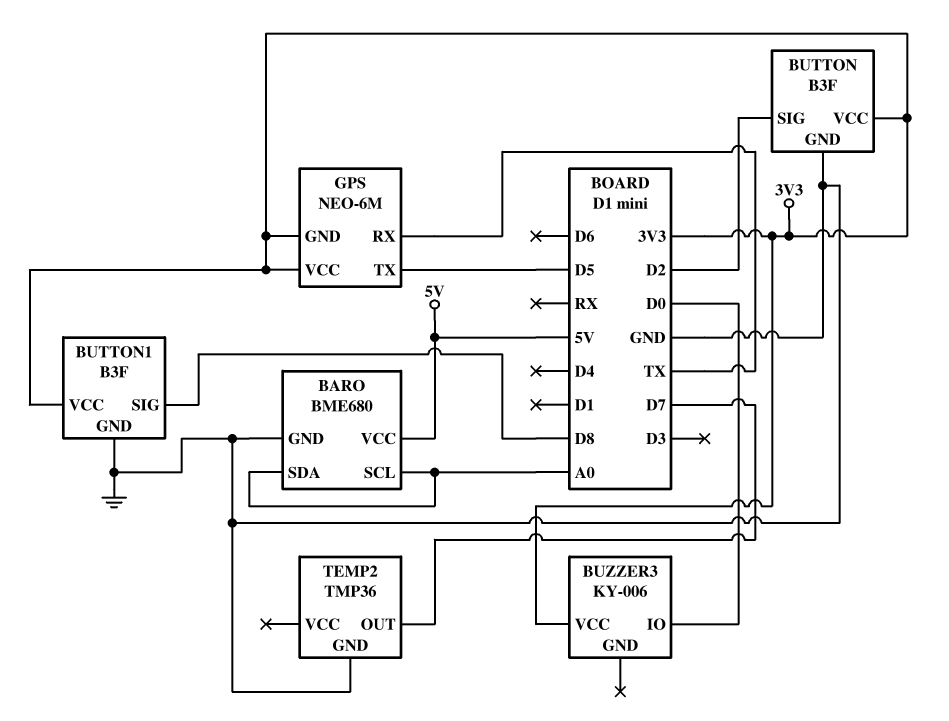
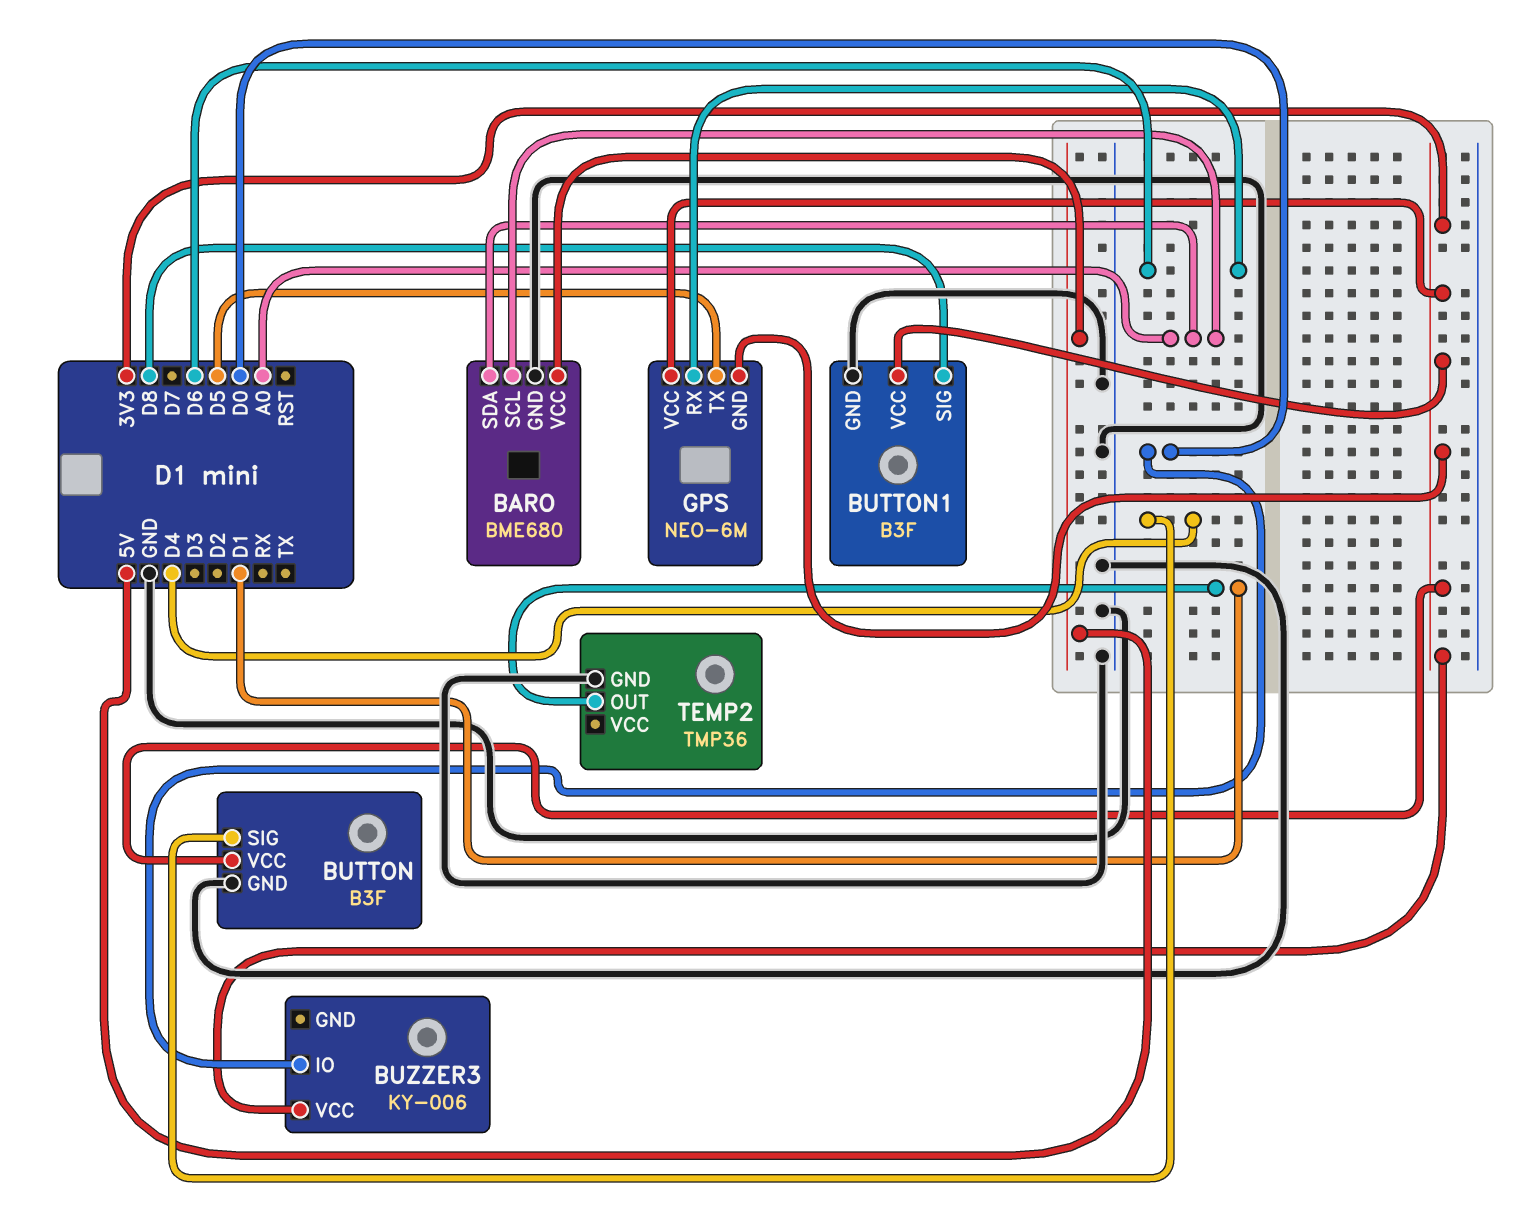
BUTTON pin SIG: D2 -> D4
GPS pin RX: TX -> D6
TEMP2 pin OUT: D7 -> D1

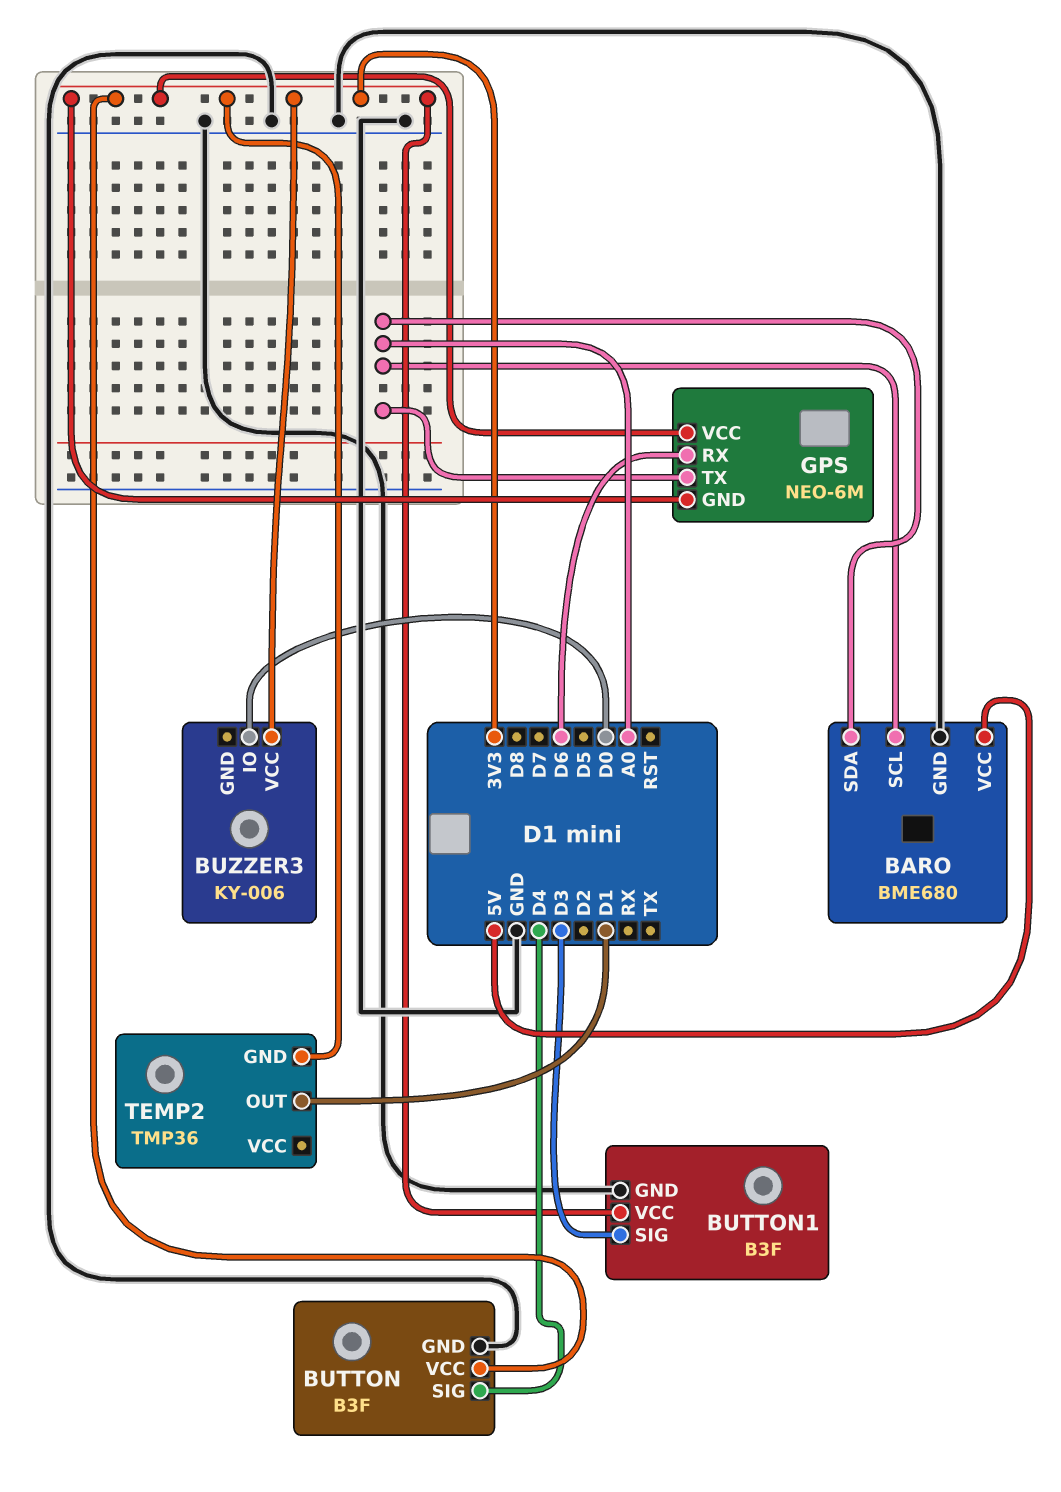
BUTTON1 pin SIG: D8 -> D3
GPS pin TX: D5 -> A0
TEMP2 pin GND: GND -> 3V3

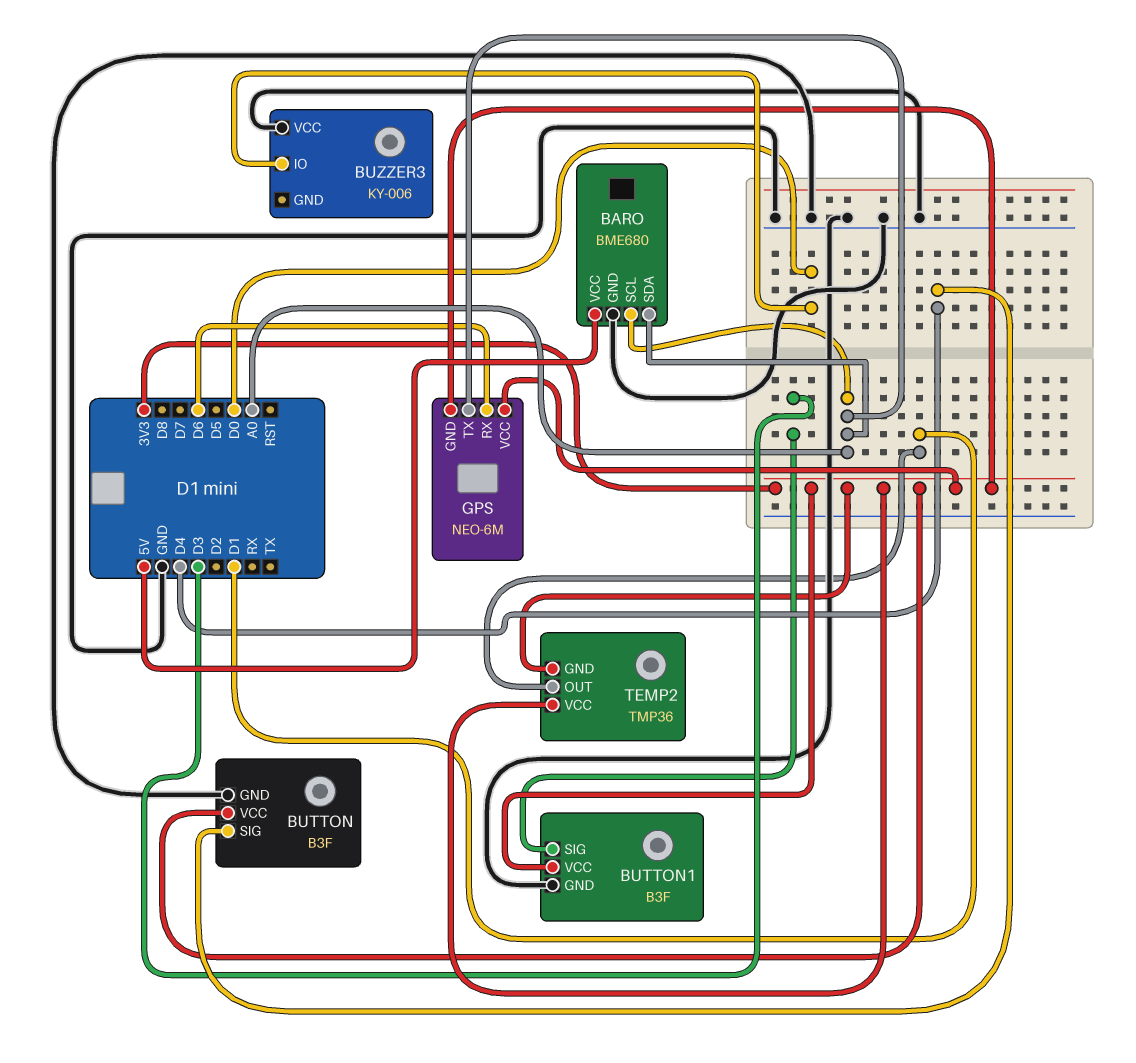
BUZZER3 pin VCC: 3V3 -> GND
TEMP2 pin VCC: none -> 3V3

